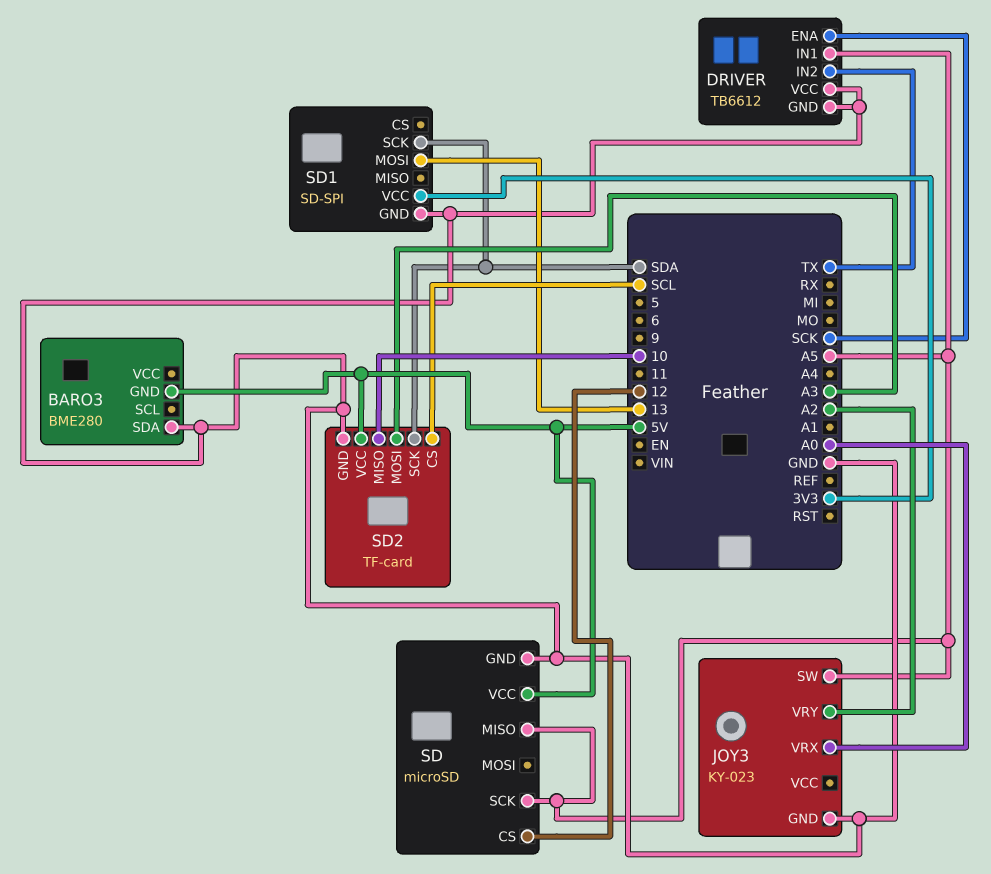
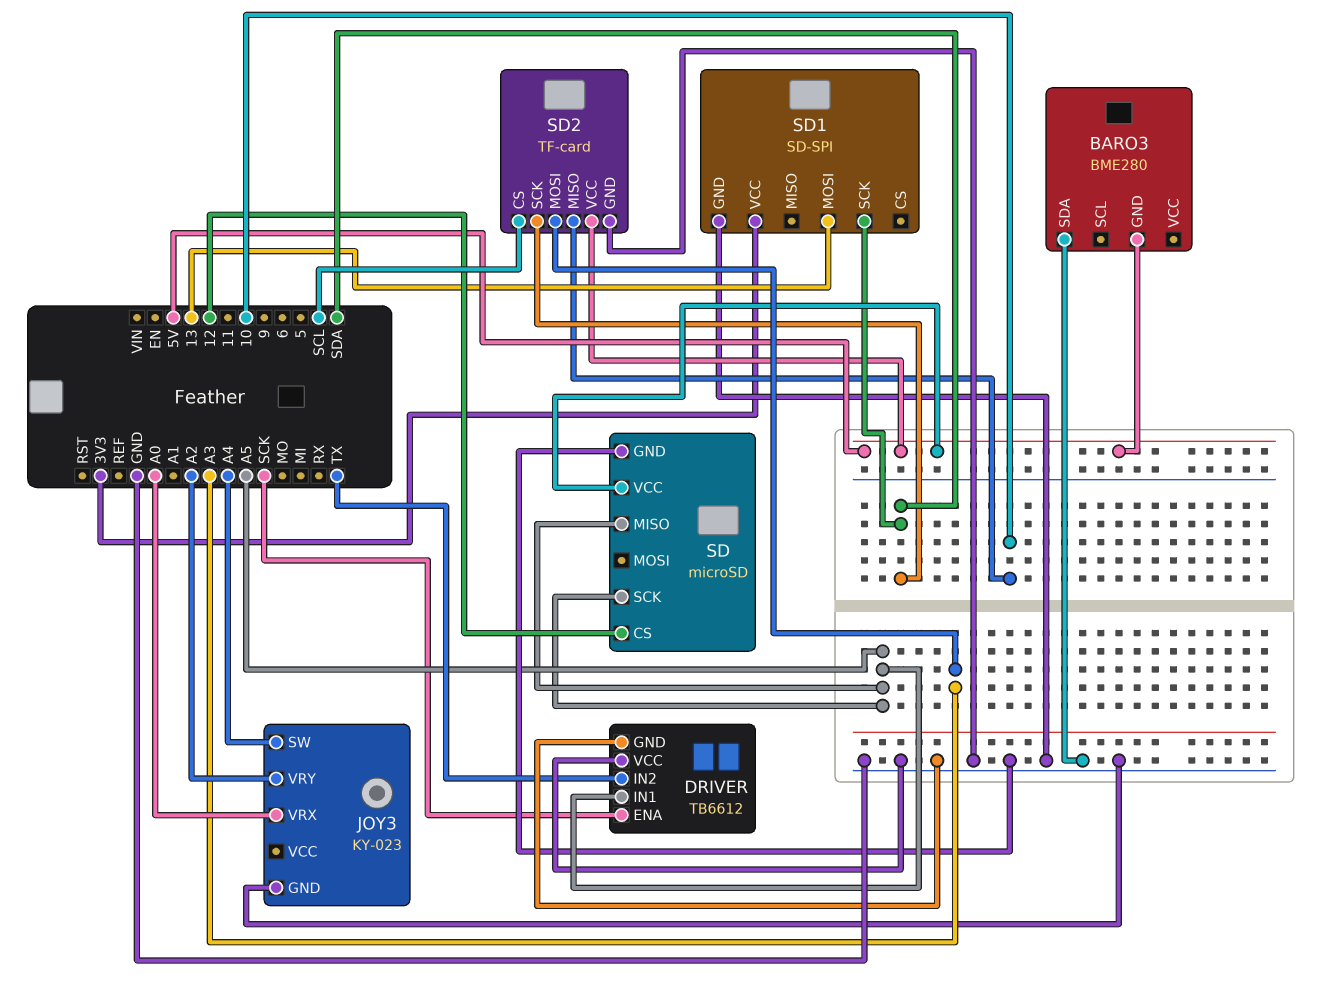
JOY3 pin SW: A5 -> A4

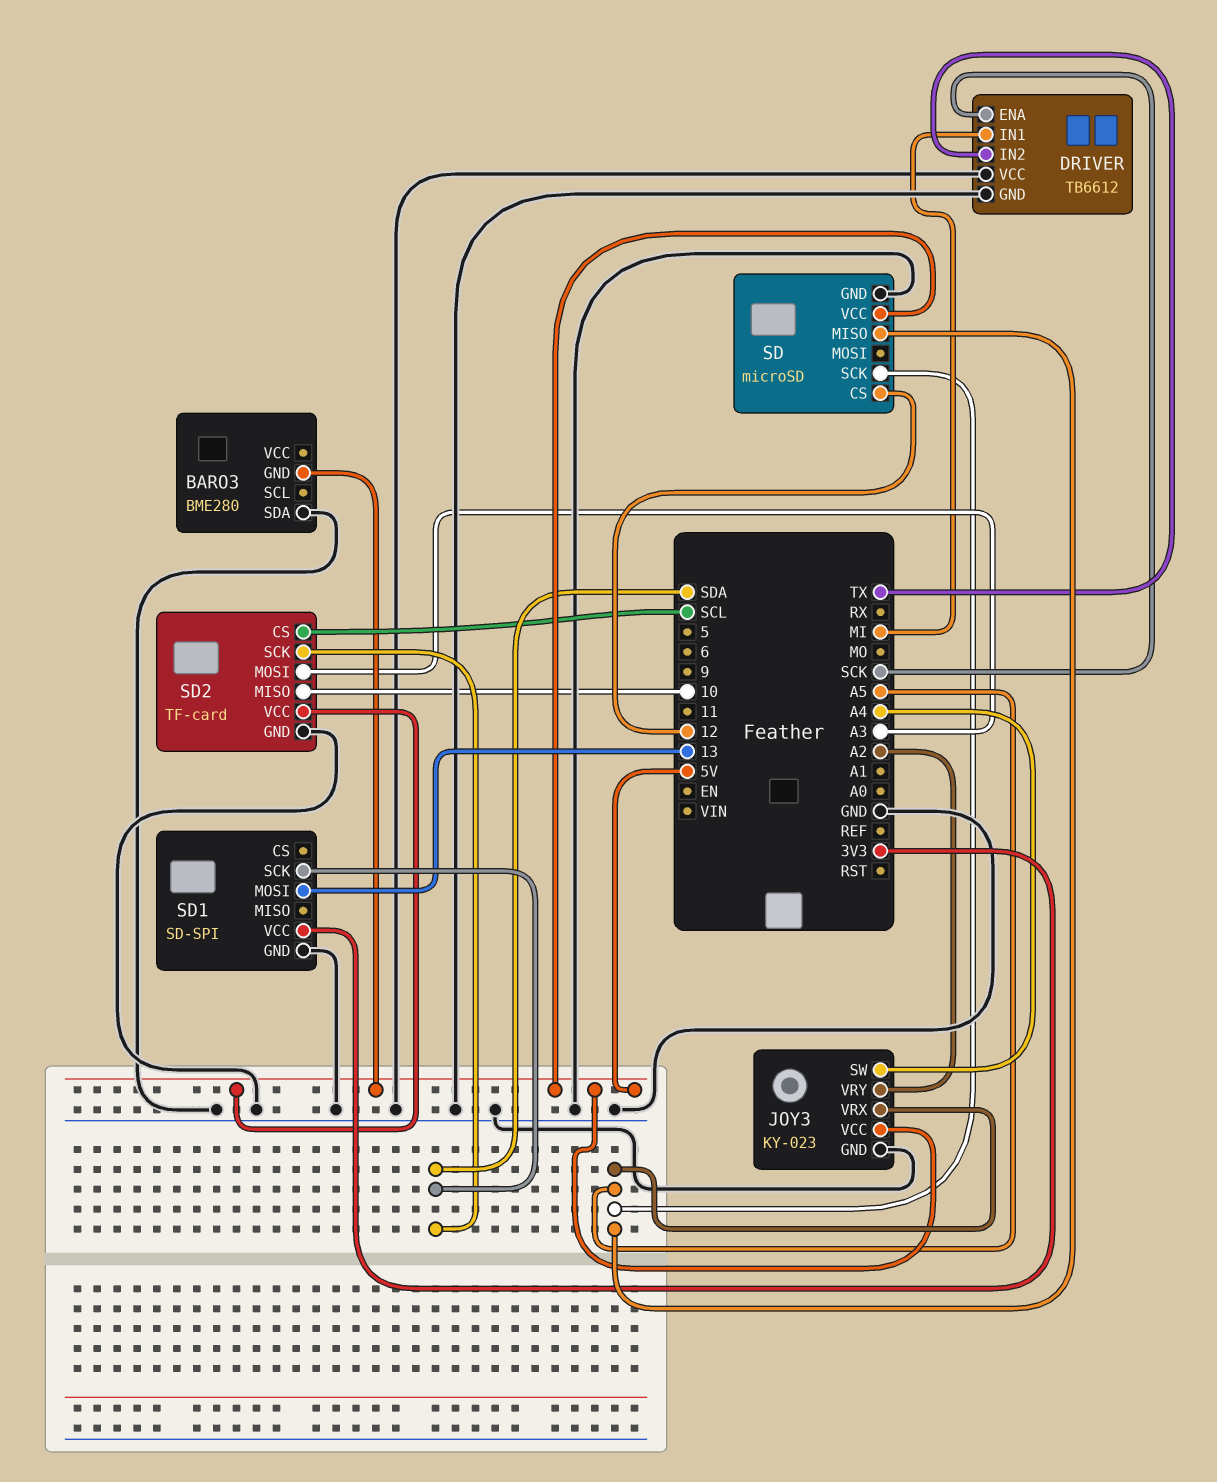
DRIVER pin IN1: A5 -> MI
JOY3 pin VCC: none -> 5V
JOY3 pin VRX: A0 -> A5

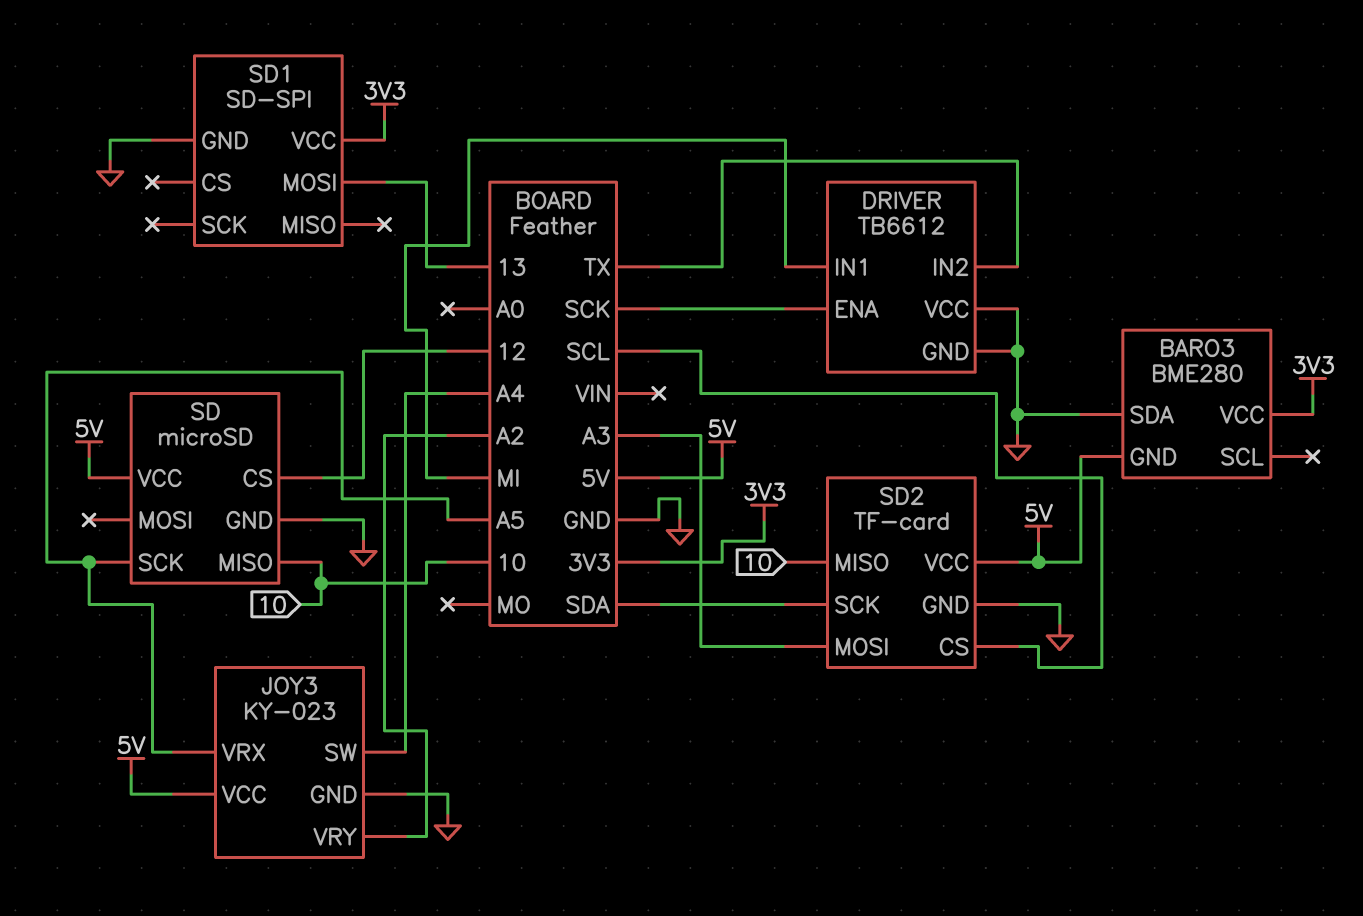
BARO3 pin VCC: none -> 3V3
SD pin MISO: A5 -> 10
SD1 pin SCK: SDA -> none

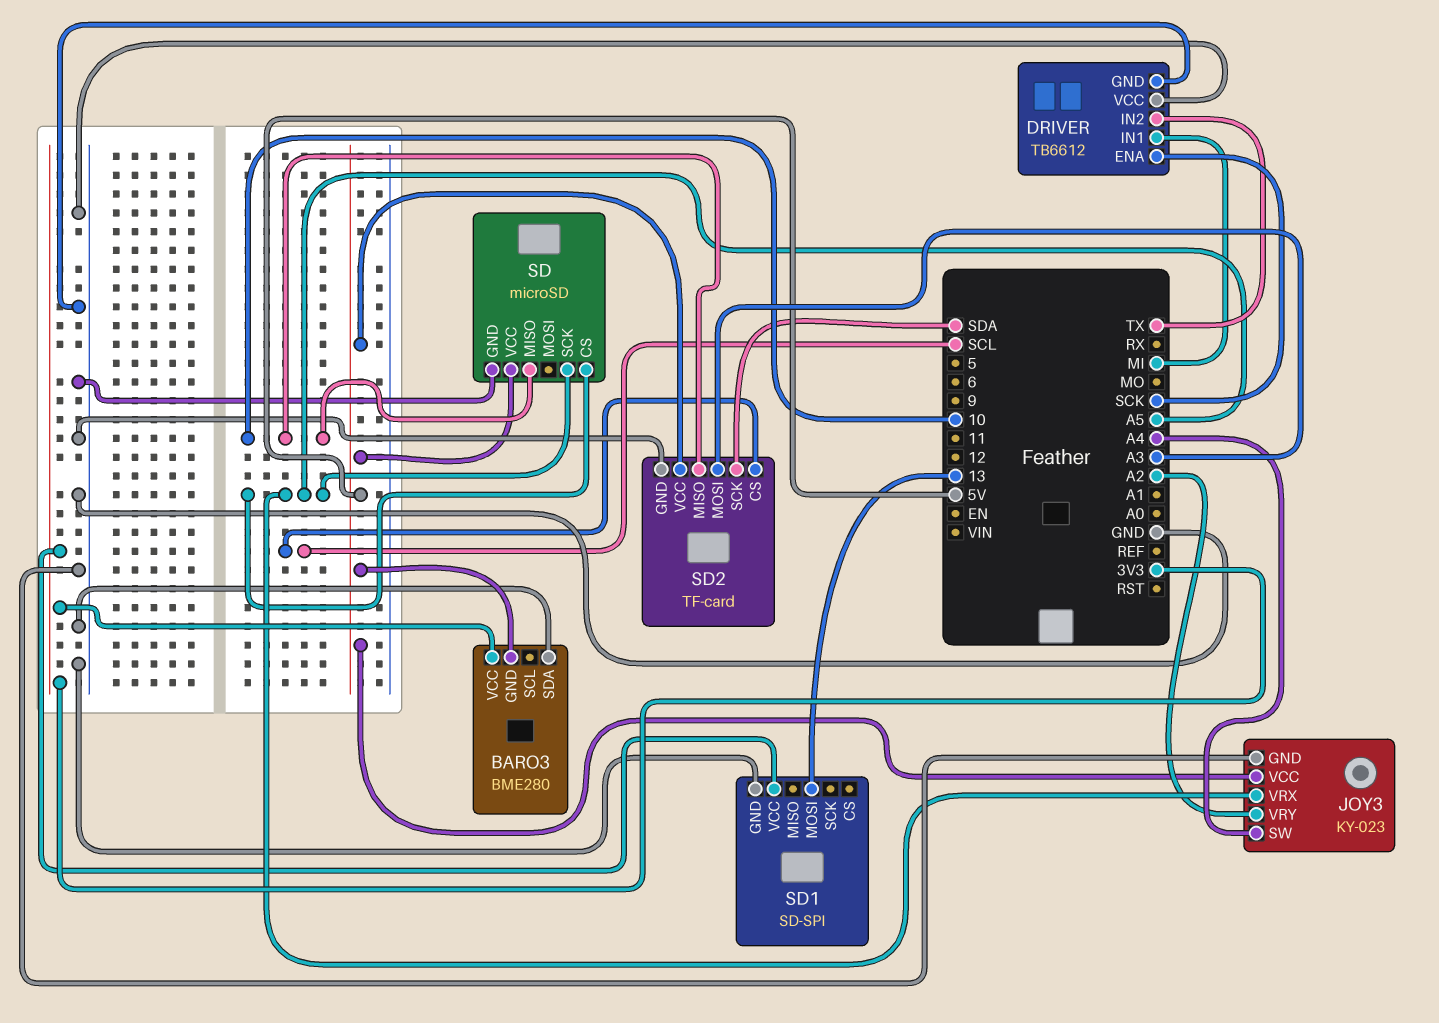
SD pin CS: 12 -> A5

